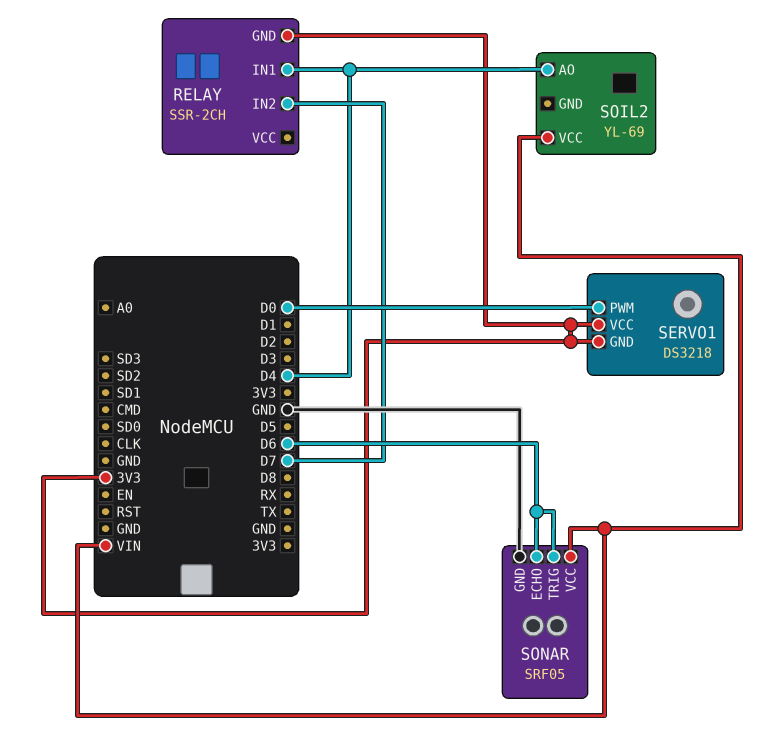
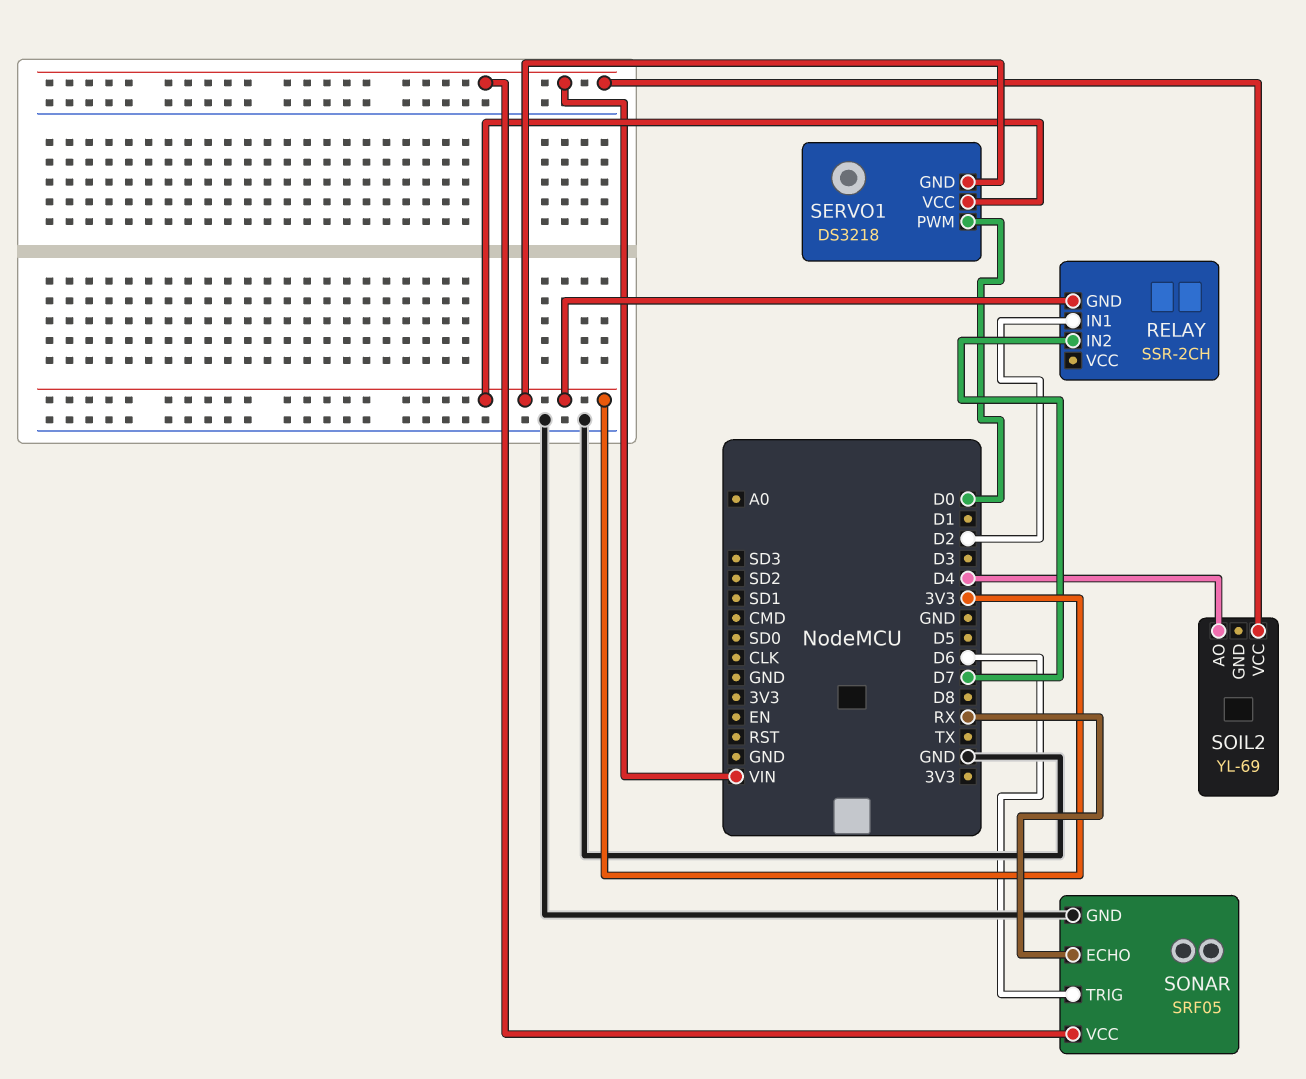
RELAY pin IN1: D4 -> D2
SONAR pin ECHO: D6 -> RX

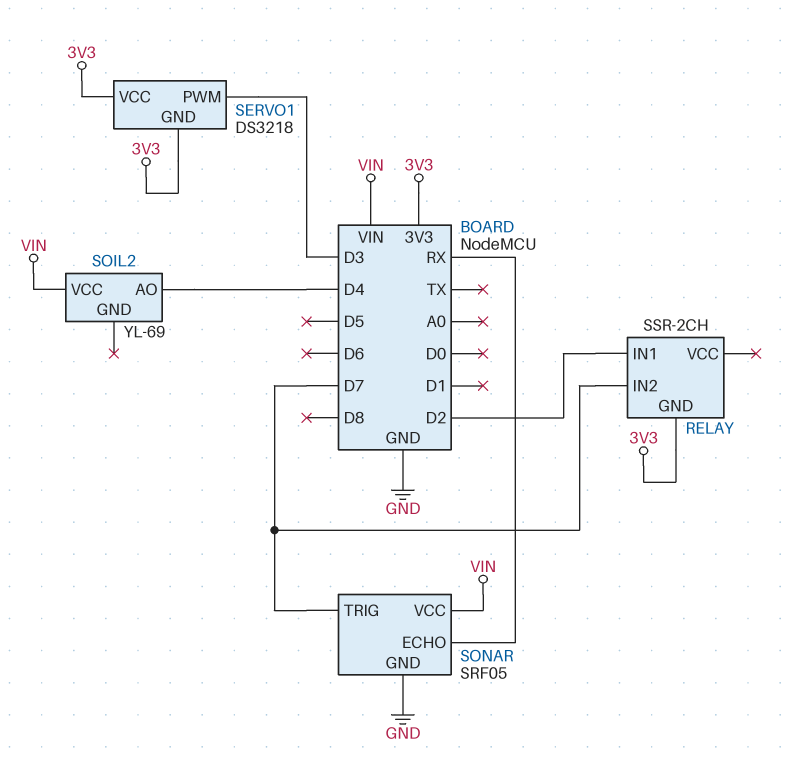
SERVO1 pin PWM: D0 -> D3
SONAR pin TRIG: D6 -> D7

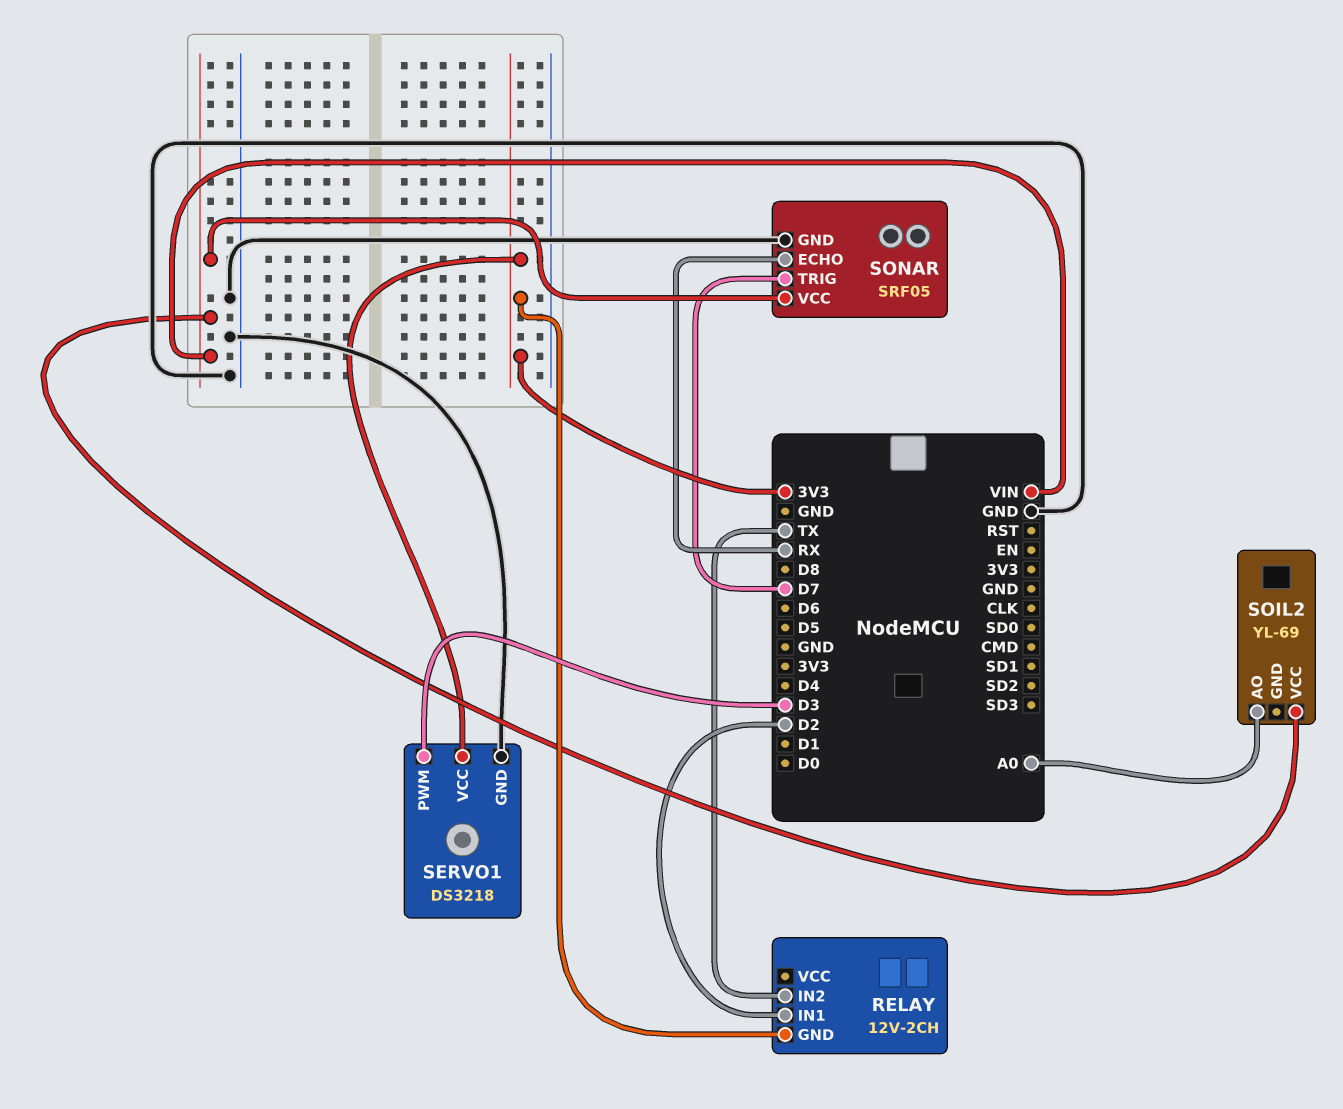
RELAY: SSR-2CH -> 12V-2CH
RELAY pin IN2: D7 -> TX
SERVO1 pin GND: 3V3 -> GND
SOIL2 pin AO: D4 -> A0

